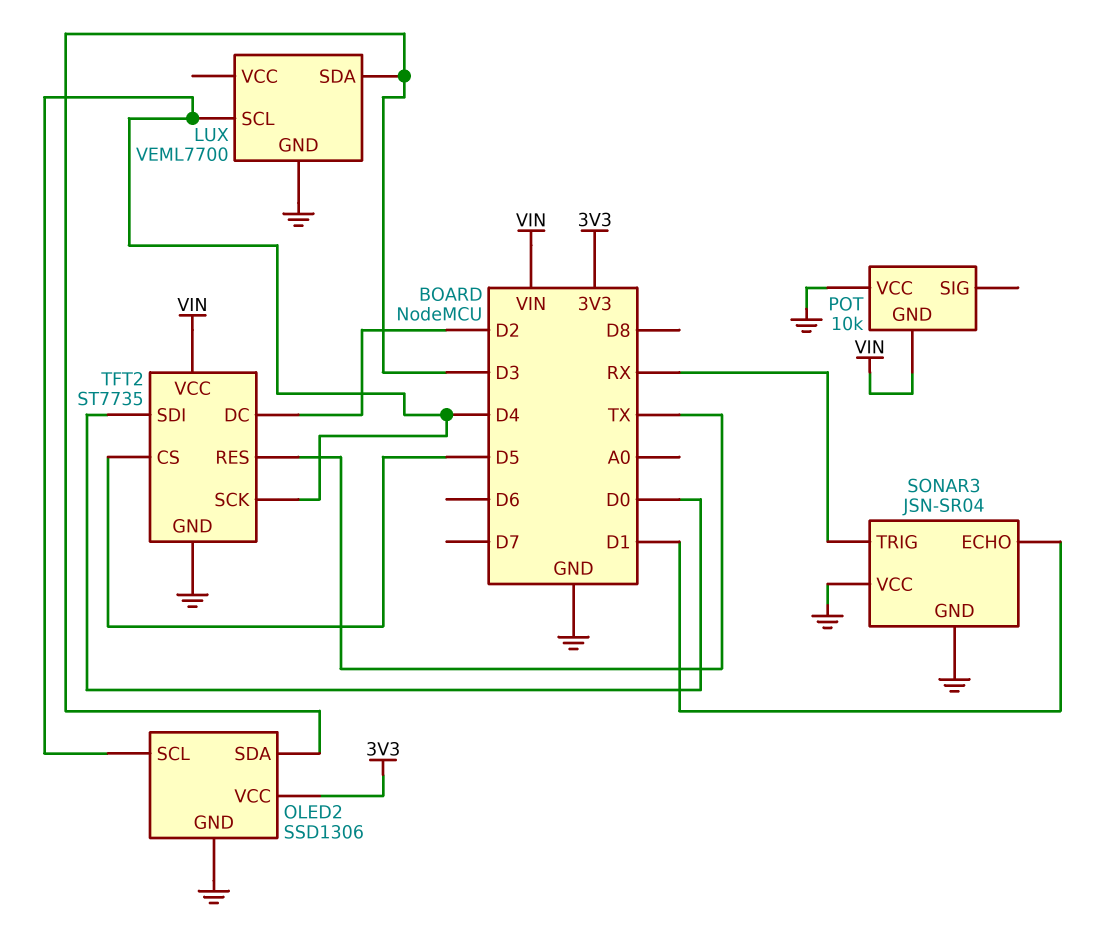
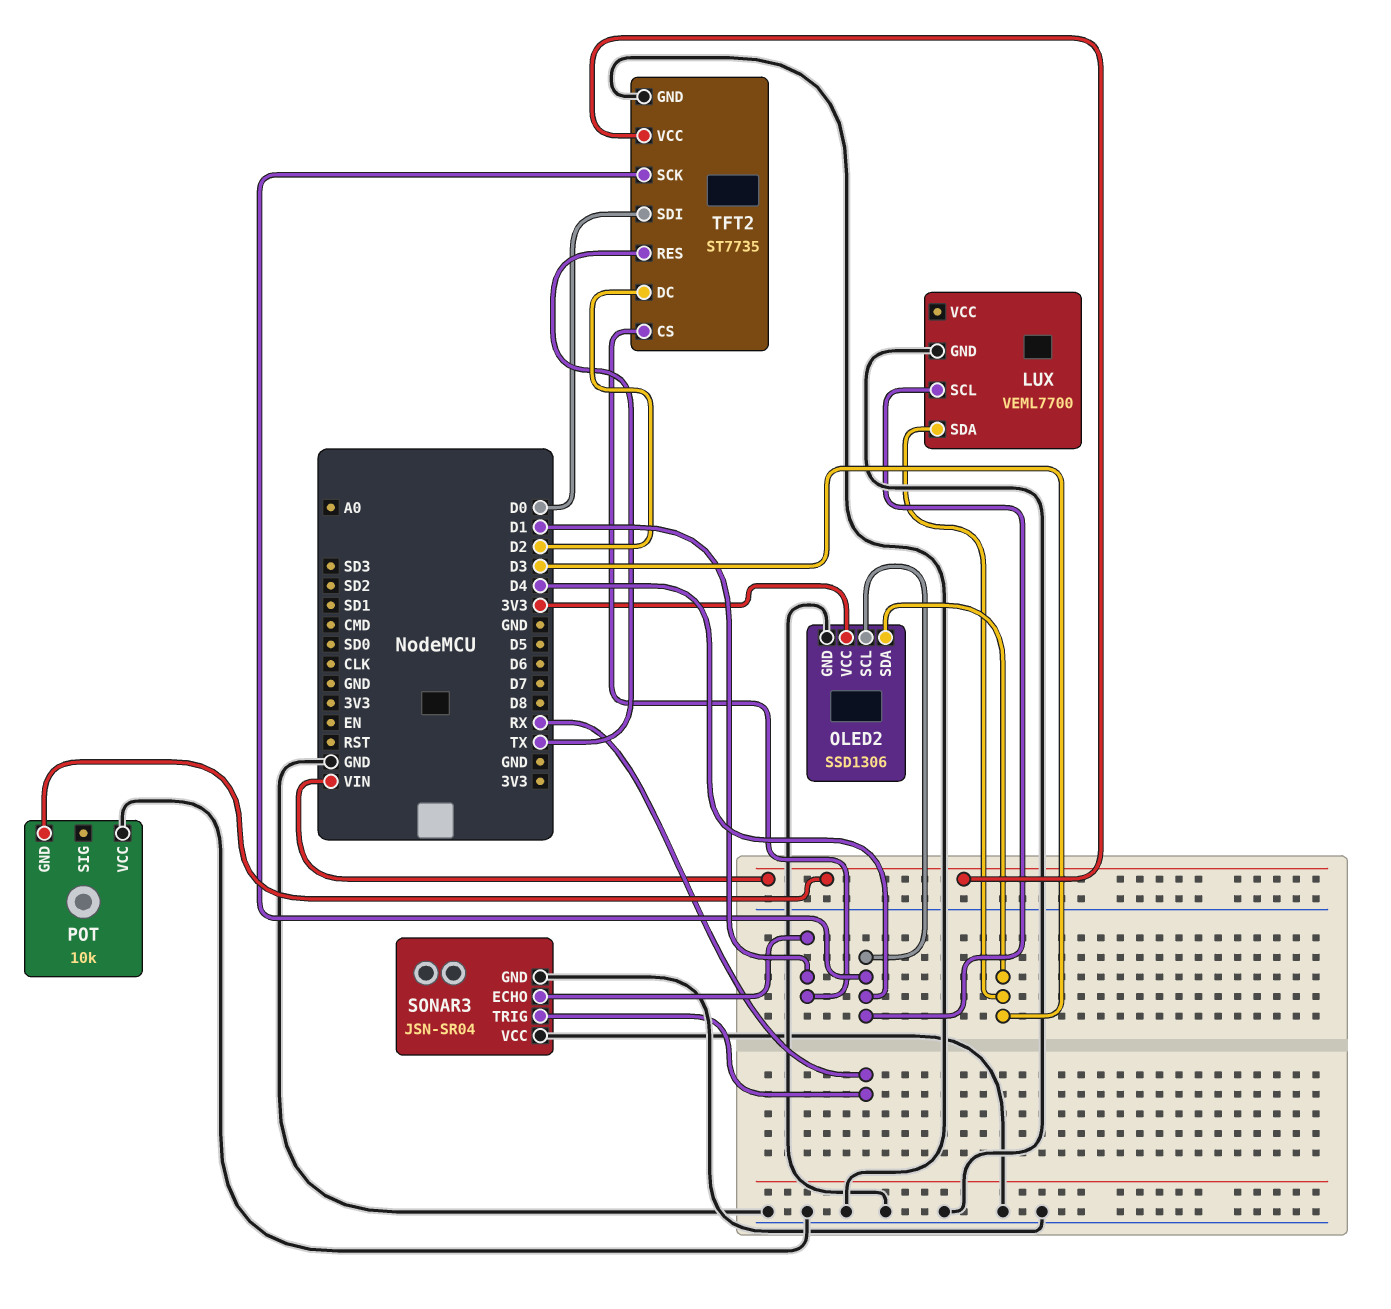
TFT2 pin CS: D5 -> D1

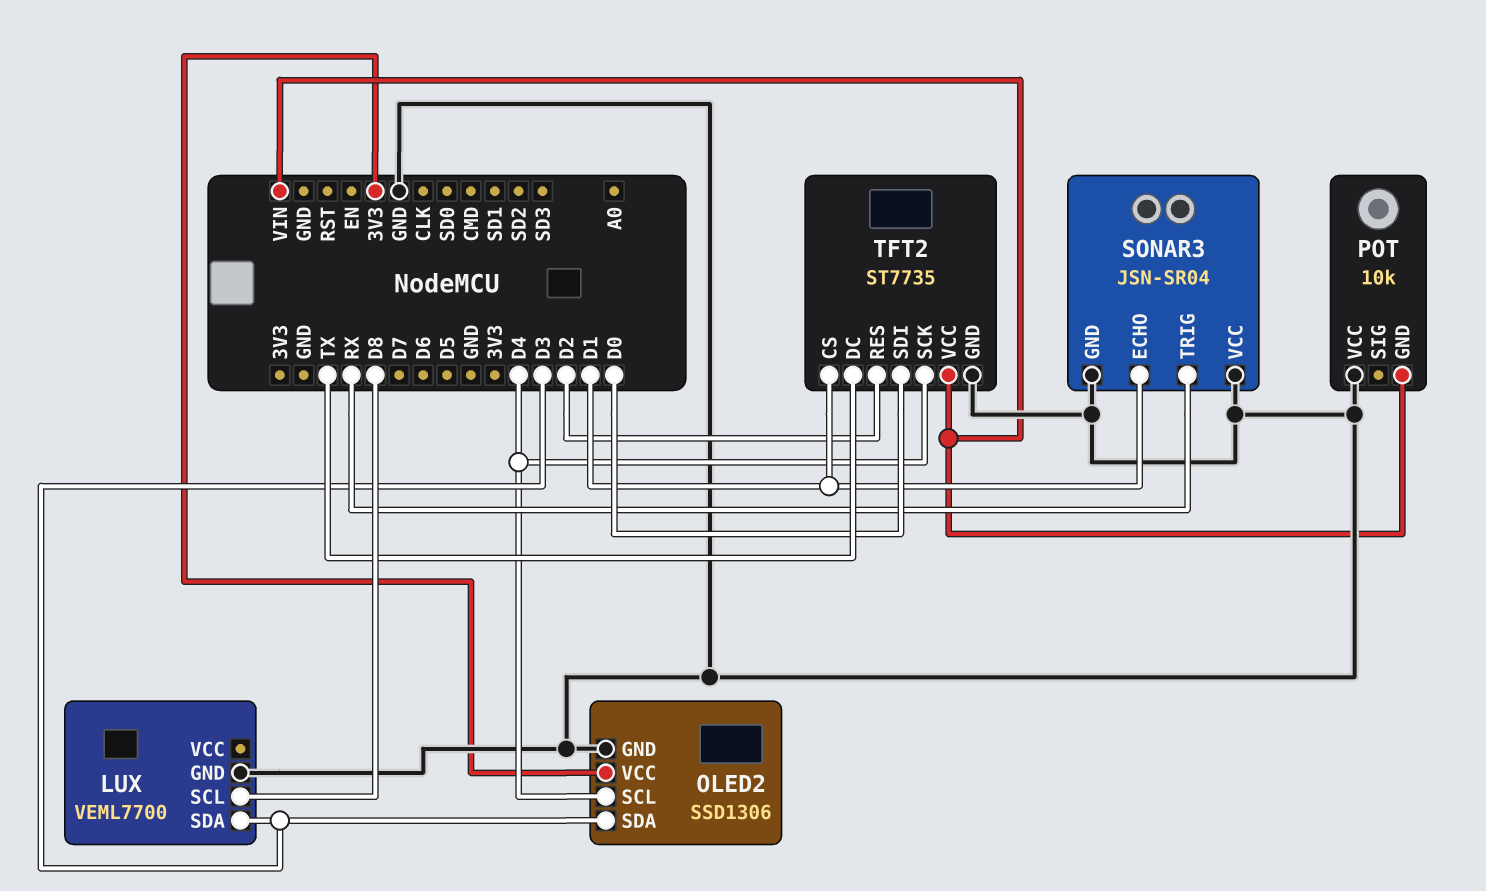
LUX pin SCL: D4 -> D8
TFT2 pin DC: D2 -> TX
TFT2 pin RES: TX -> D2

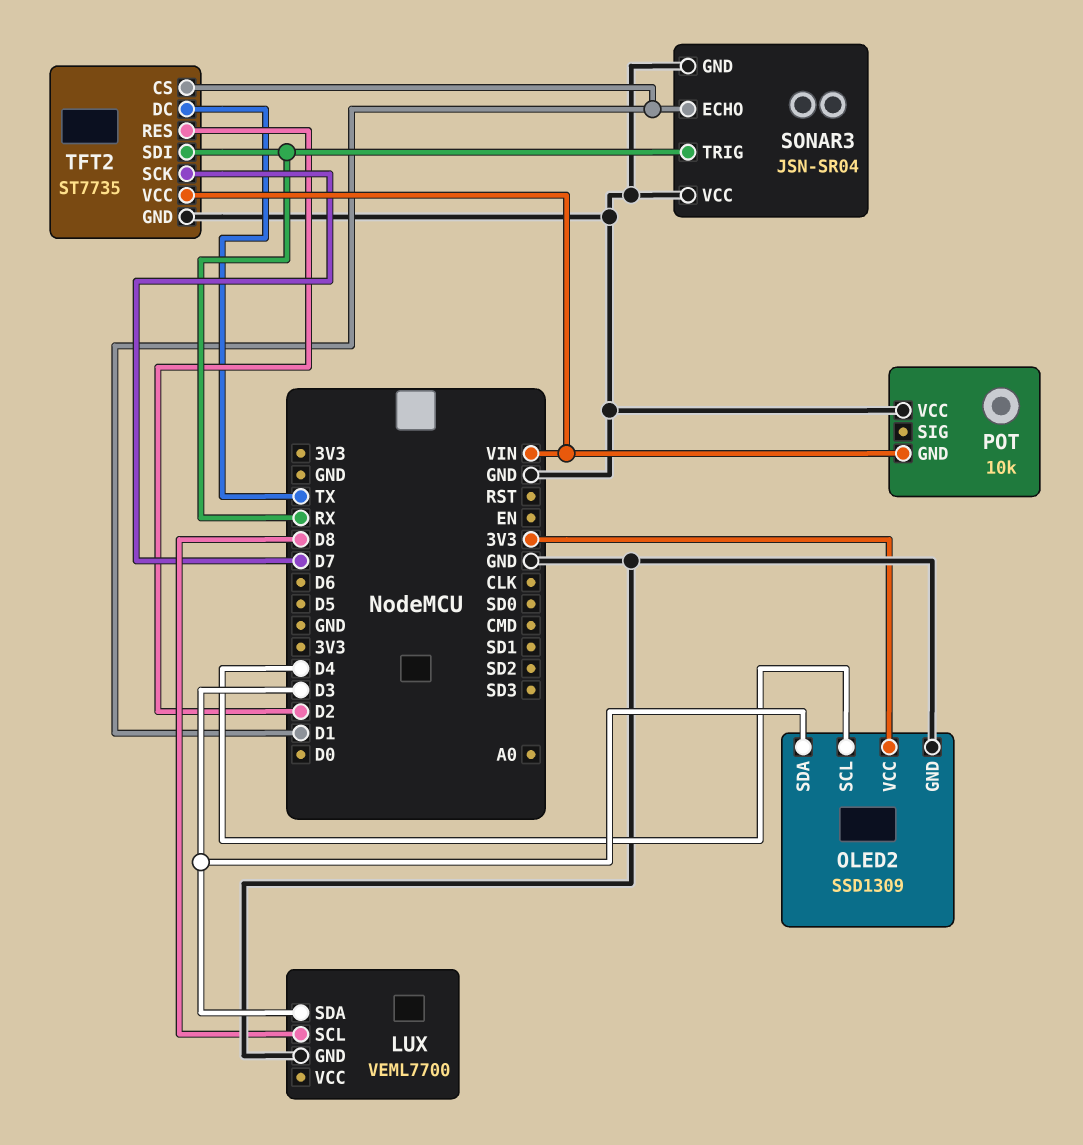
OLED2: SSD1306 -> SSD1309
TFT2 pin SCK: D4 -> D7
TFT2 pin SDI: D0 -> RX

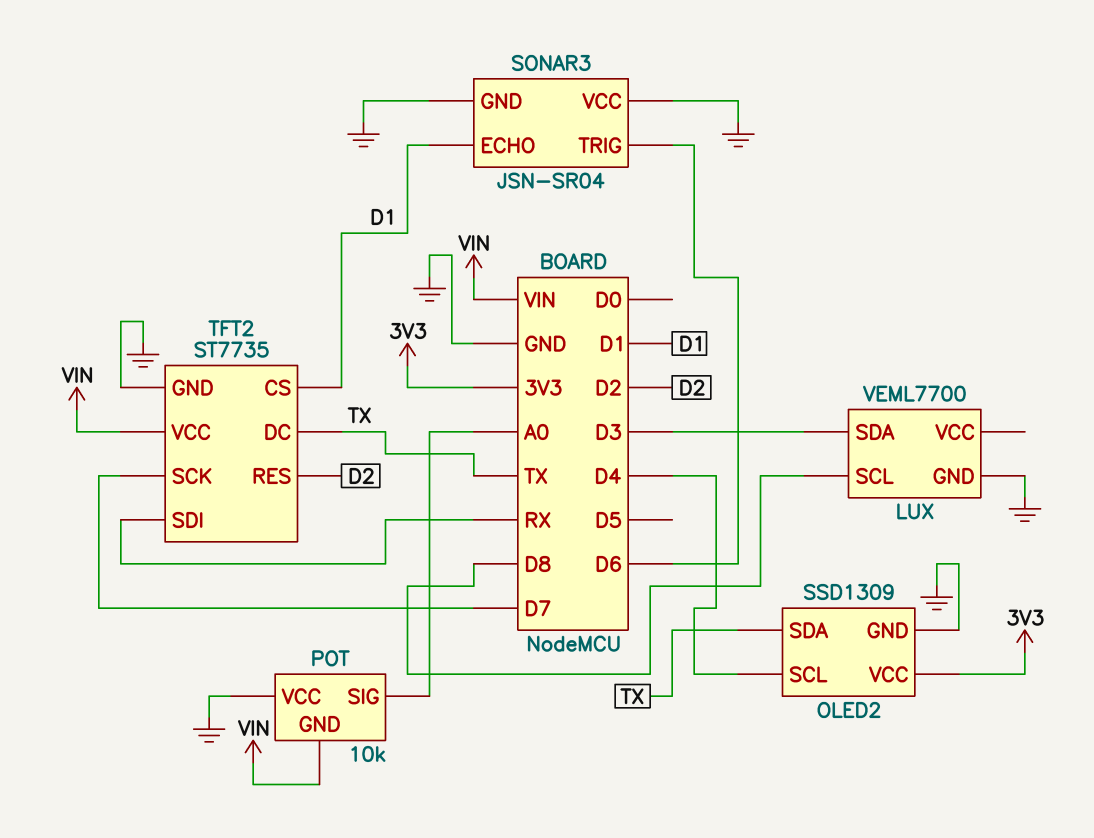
OLED2 pin SDA: D3 -> TX
POT pin SIG: none -> A0
SONAR3 pin TRIG: RX -> D6

